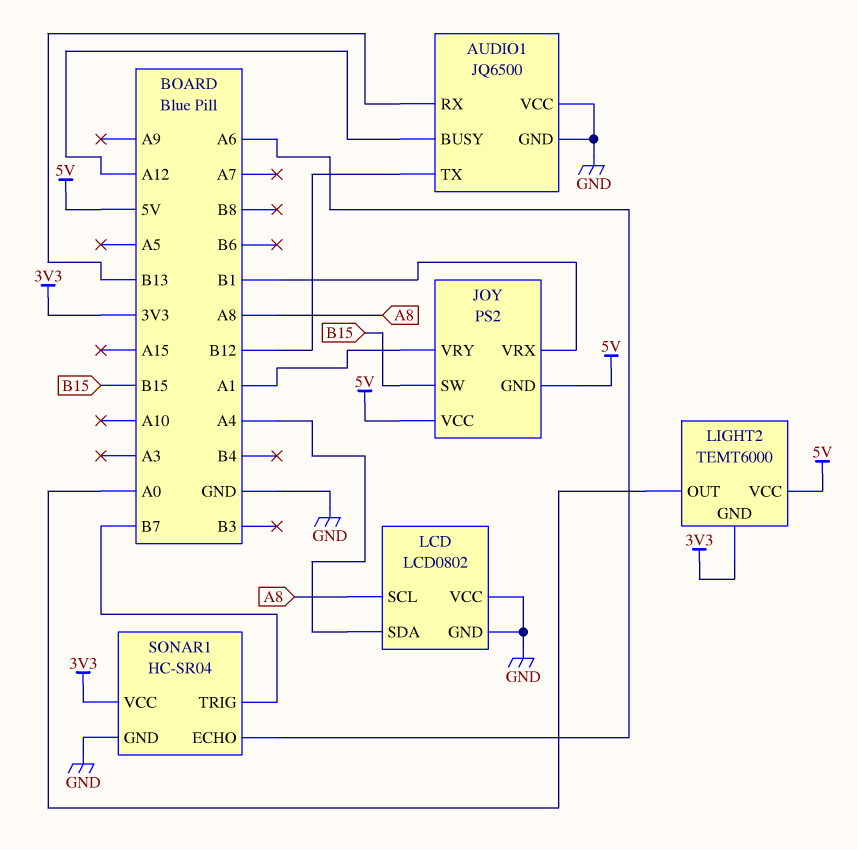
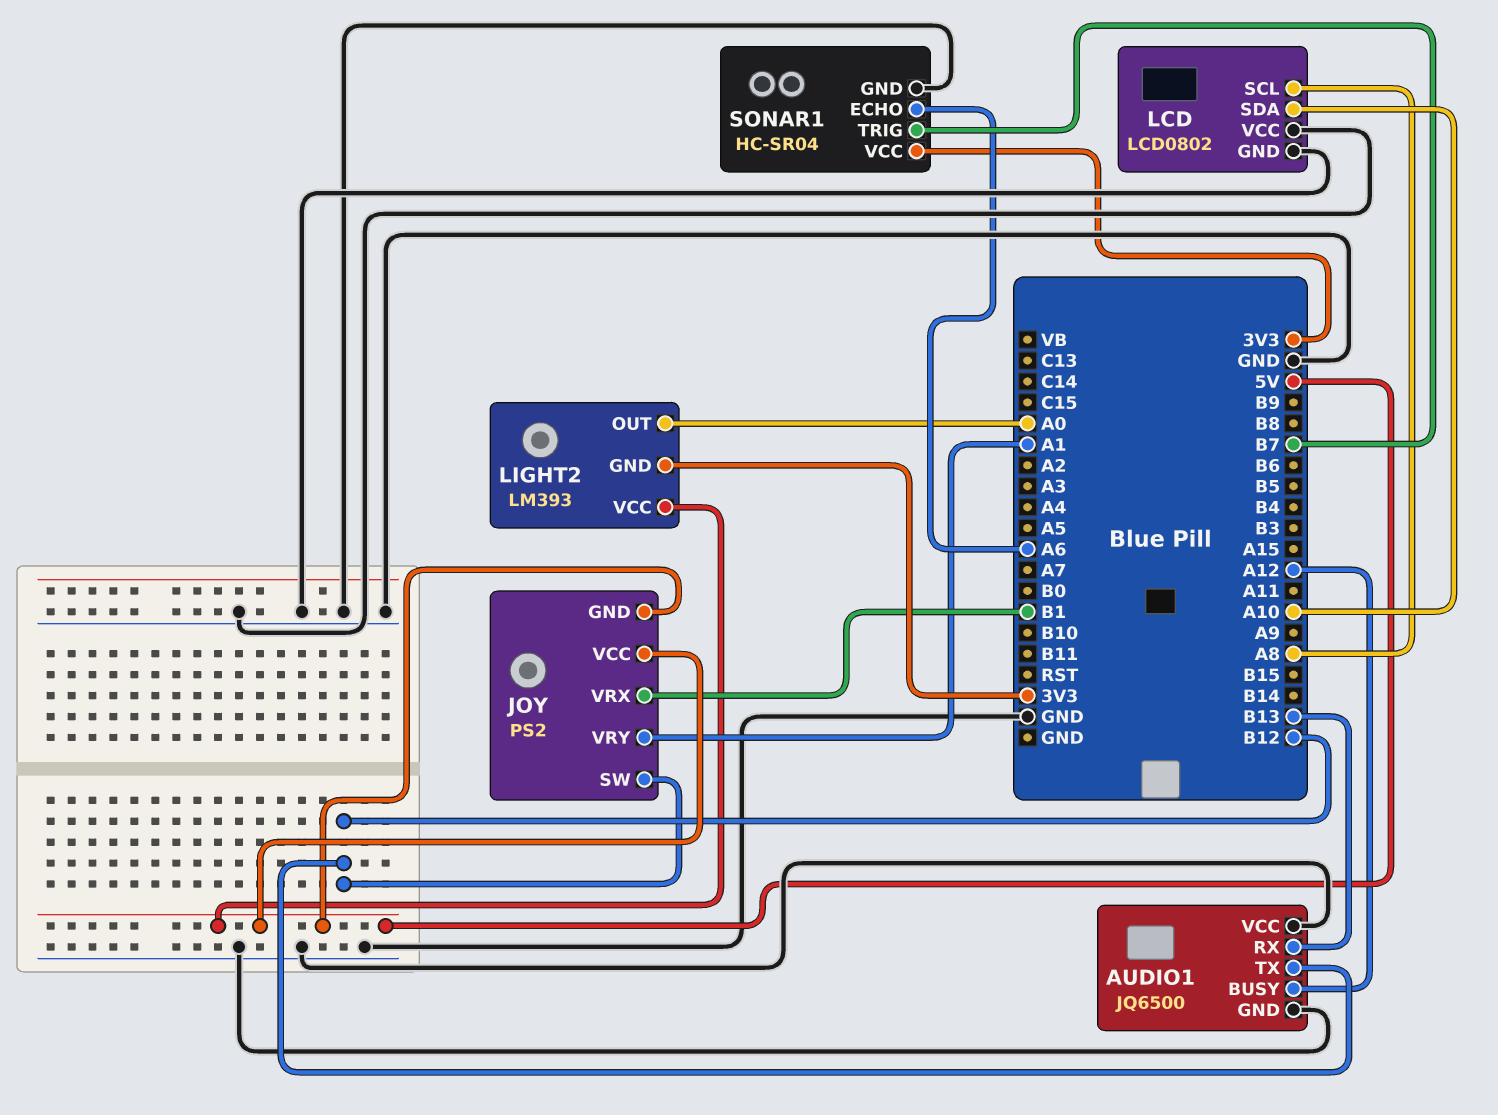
JOY pin SW: B15 -> B12
LCD pin SDA: A4 -> A10
LIGHT2: TEMT6000 -> LM393

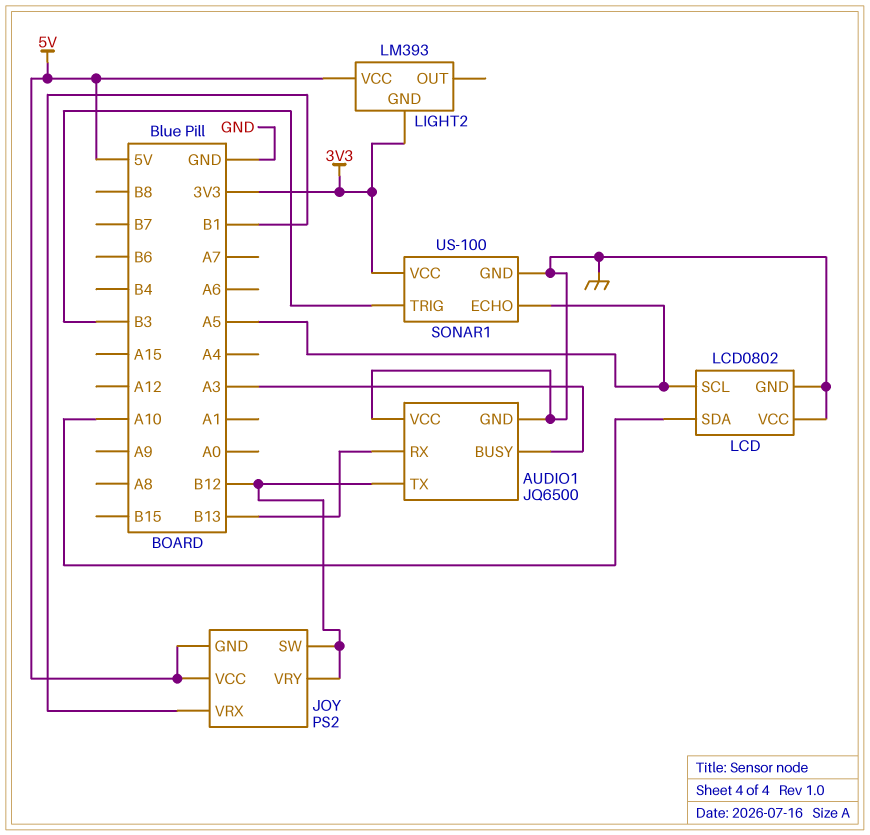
AUDIO1 pin BUSY: A12 -> A3
JOY pin VRY: A1 -> B12
LCD pin SCL: A8 -> A5
LIGHT2 pin OUT: A0 -> none
SONAR1: HC-SR04 -> US-100
SONAR1 pin ECHO: A6 -> A5
SONAR1 pin TRIG: B7 -> B3

